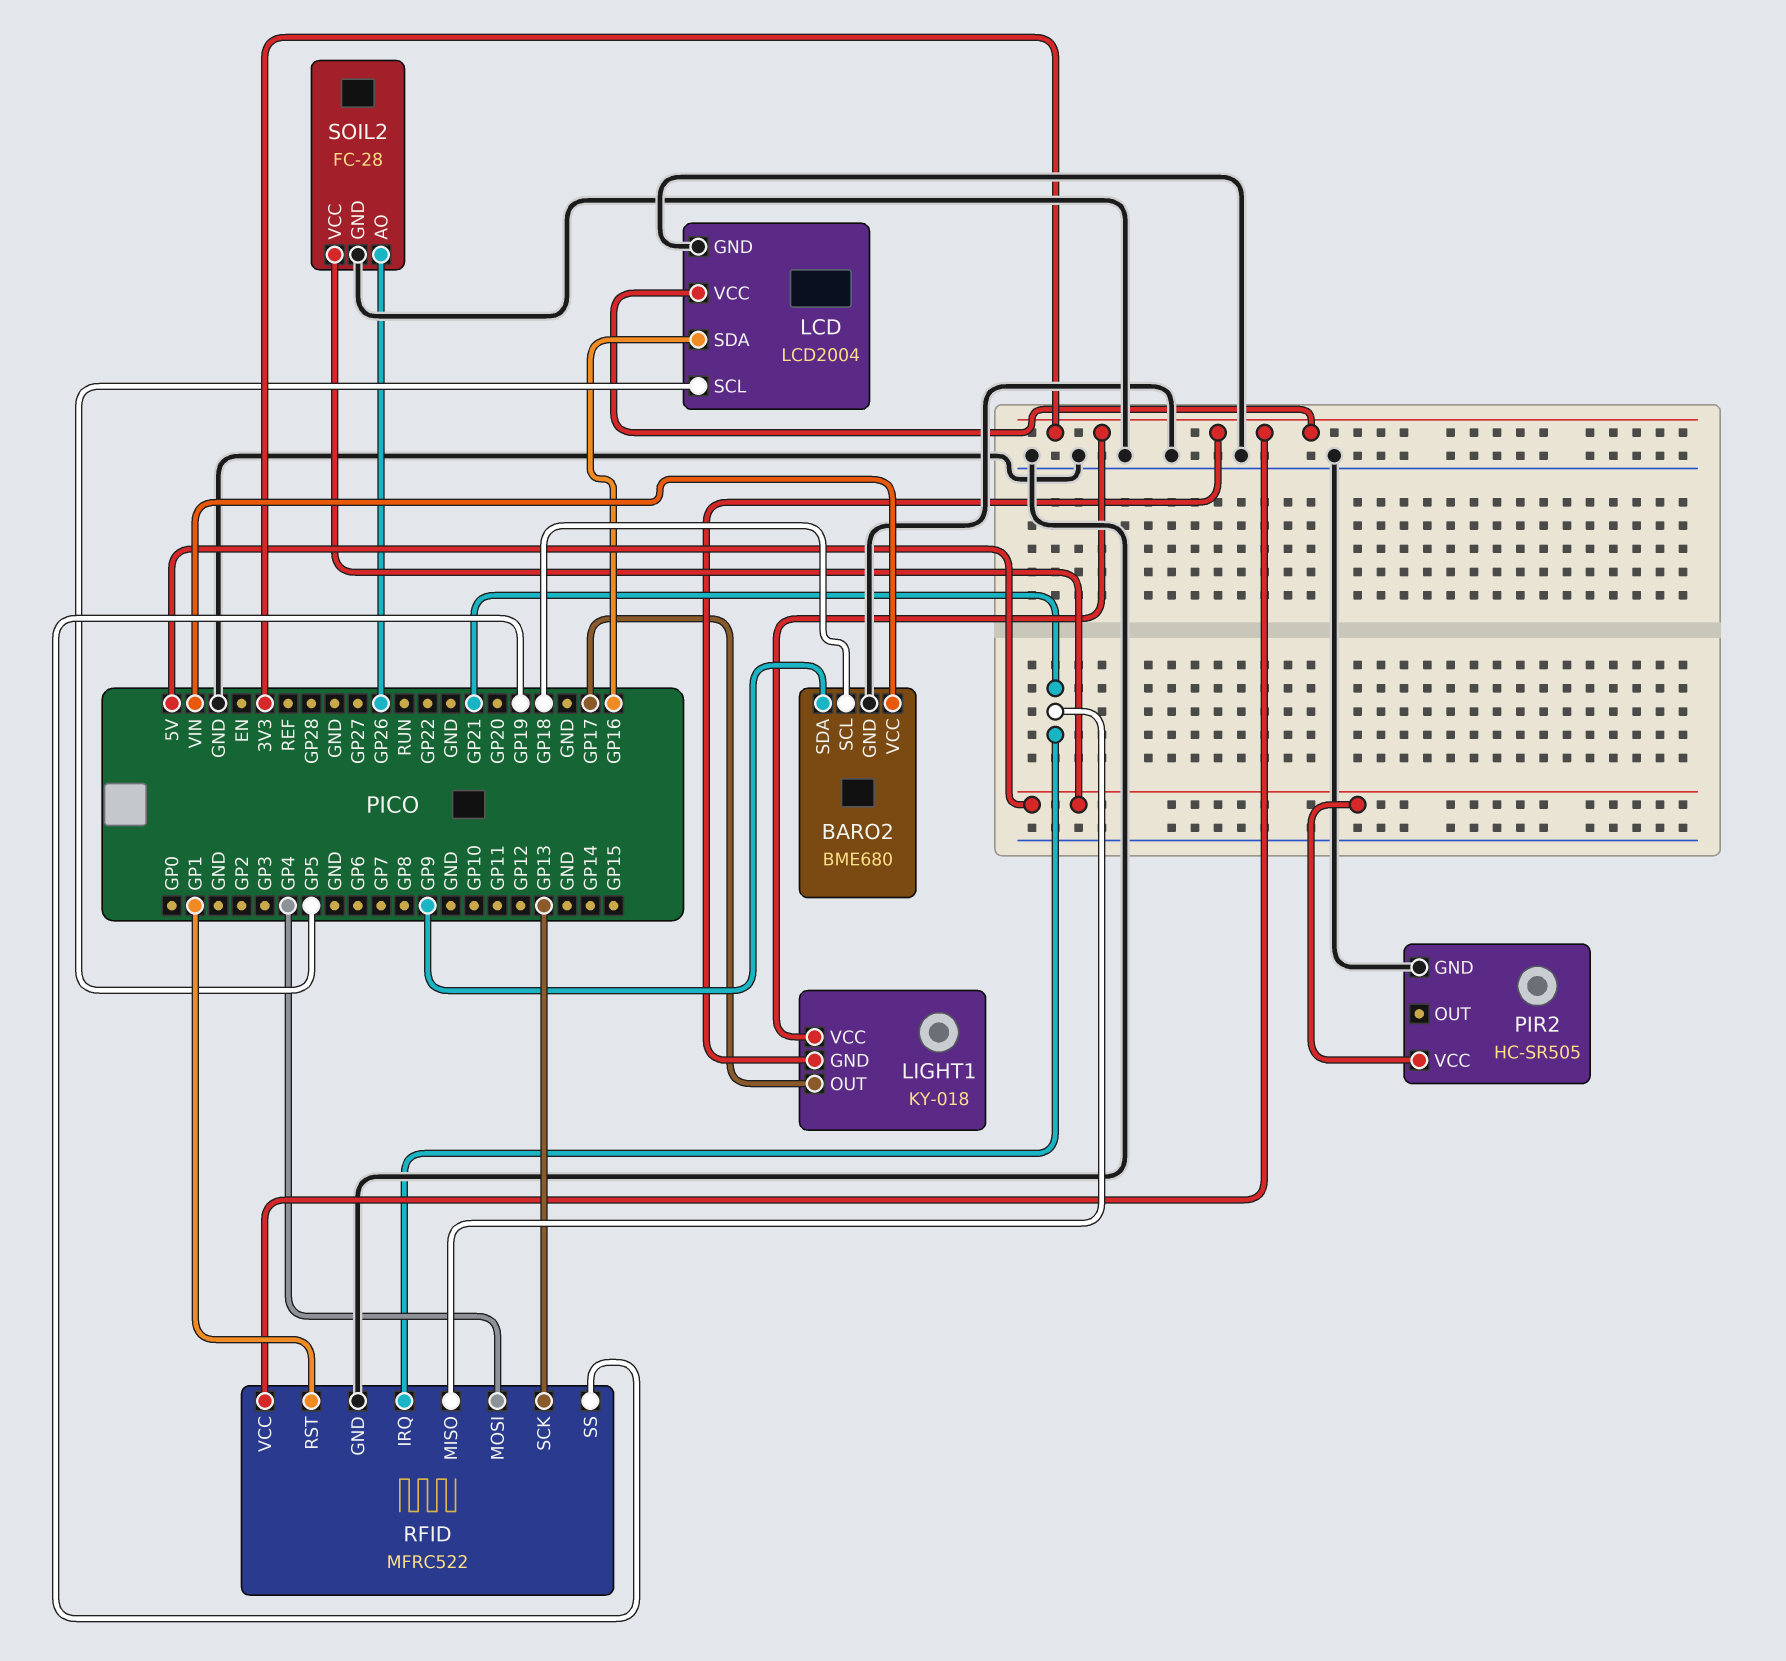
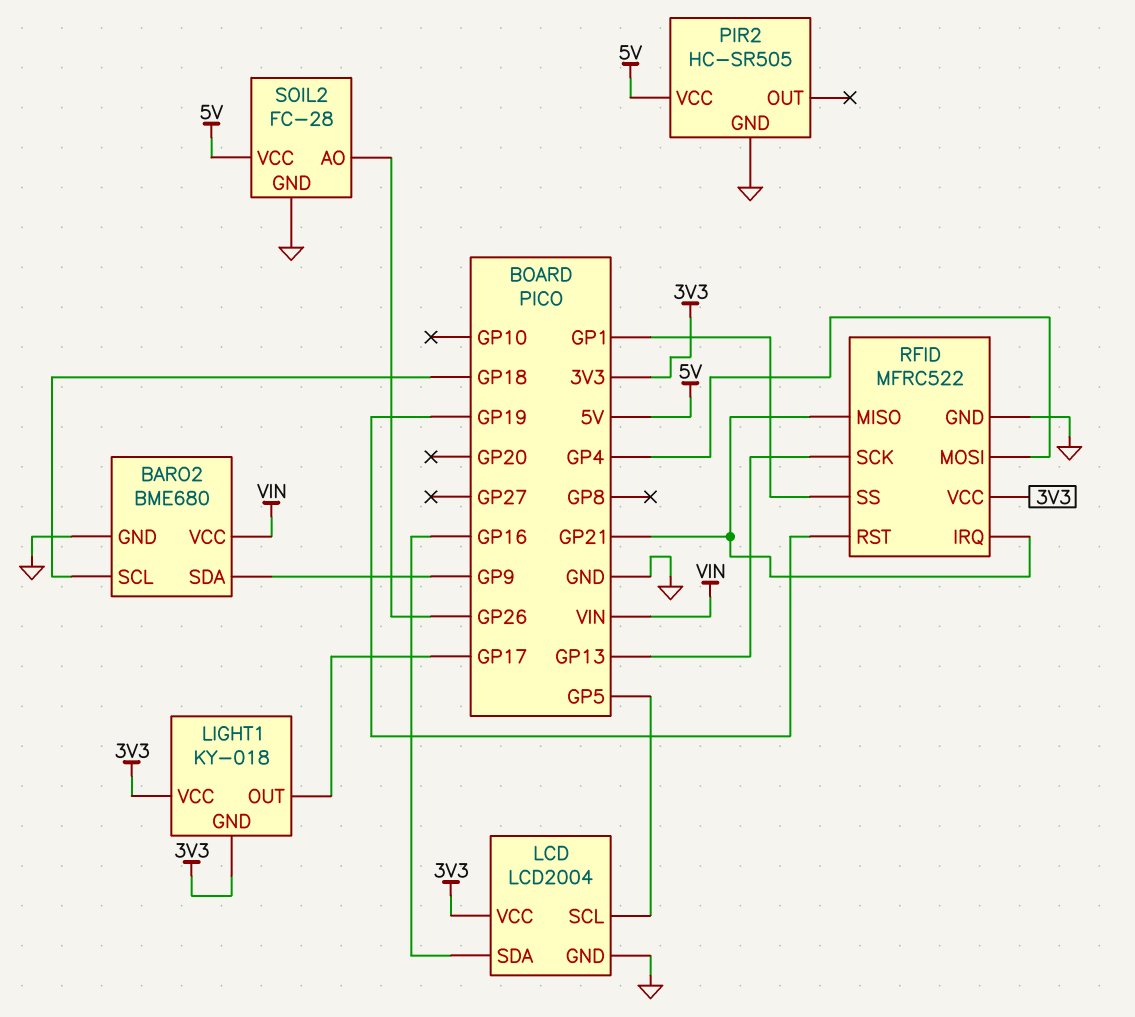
RFID pin RST: GP1 -> GP19
RFID pin SS: GP19 -> GP1

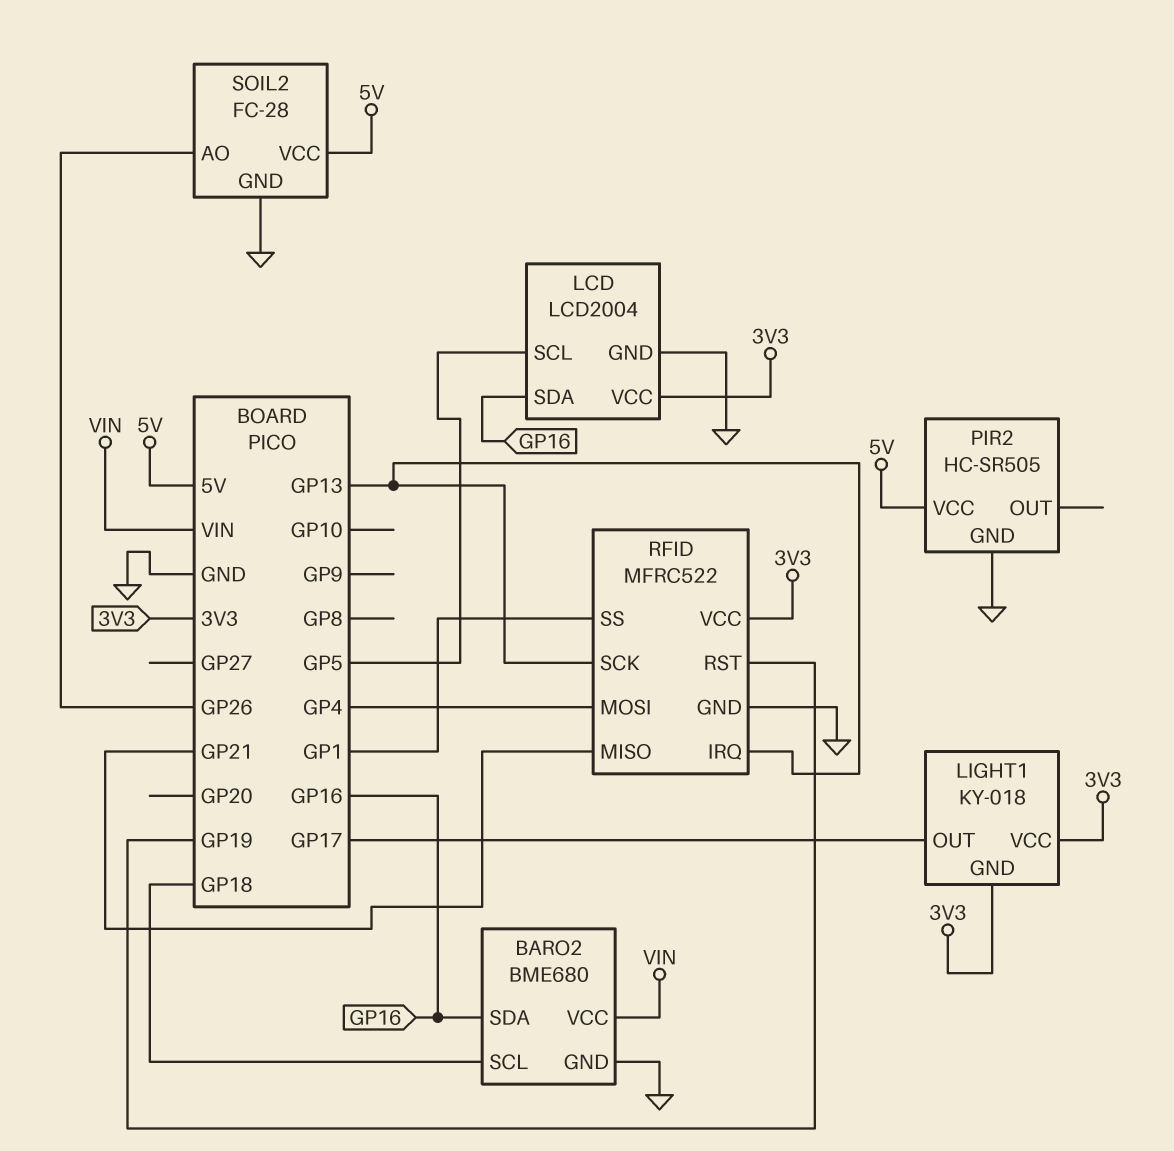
BARO2 pin SDA: GP9 -> GP16
RFID pin IRQ: GP21 -> GP13

